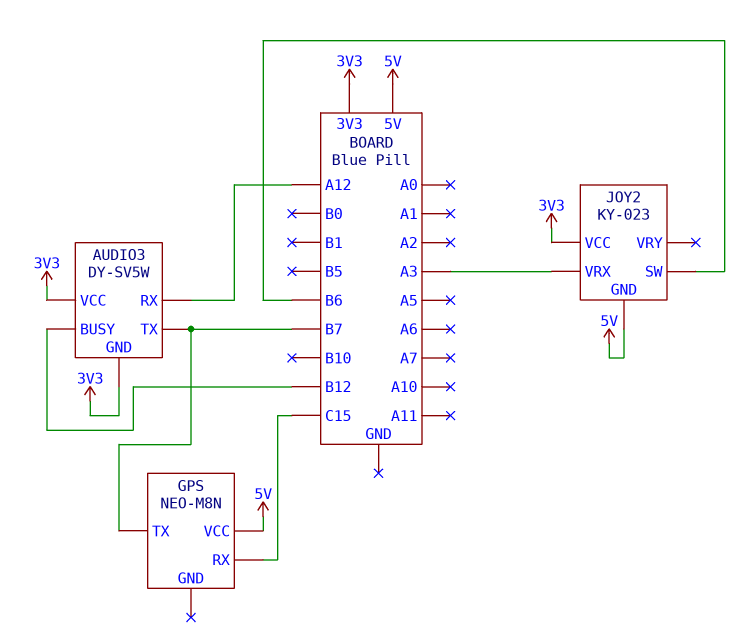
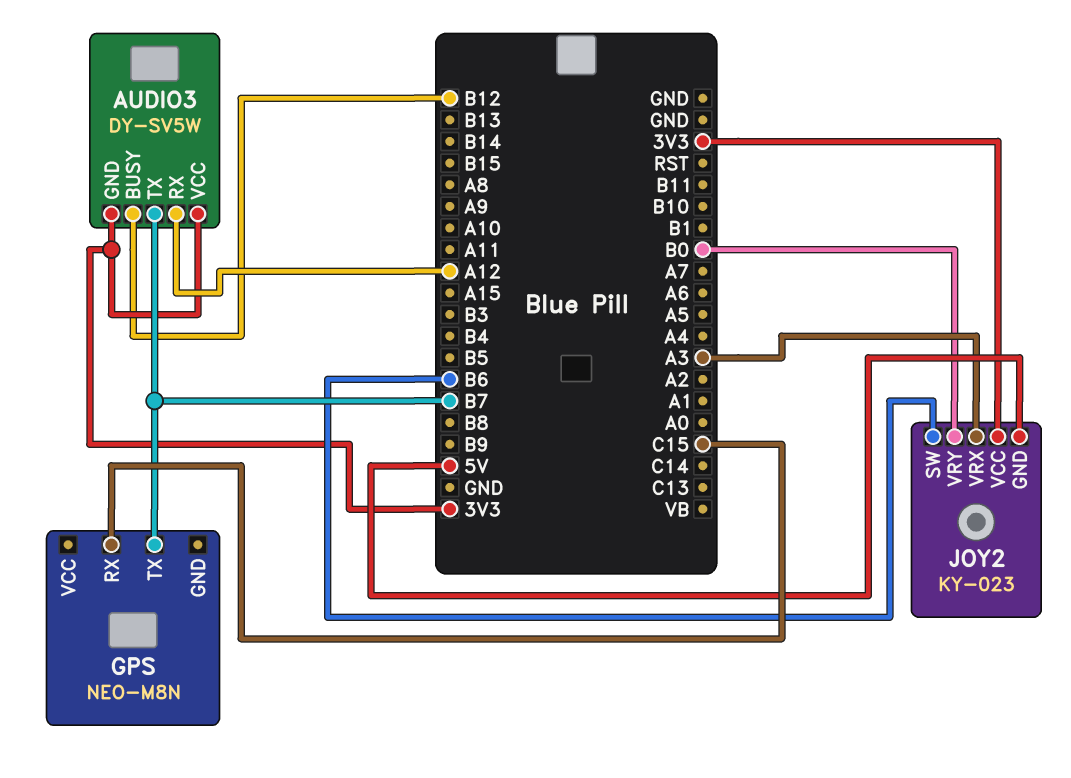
GPS pin VCC: 5V -> none
JOY2 pin VRY: none -> B0

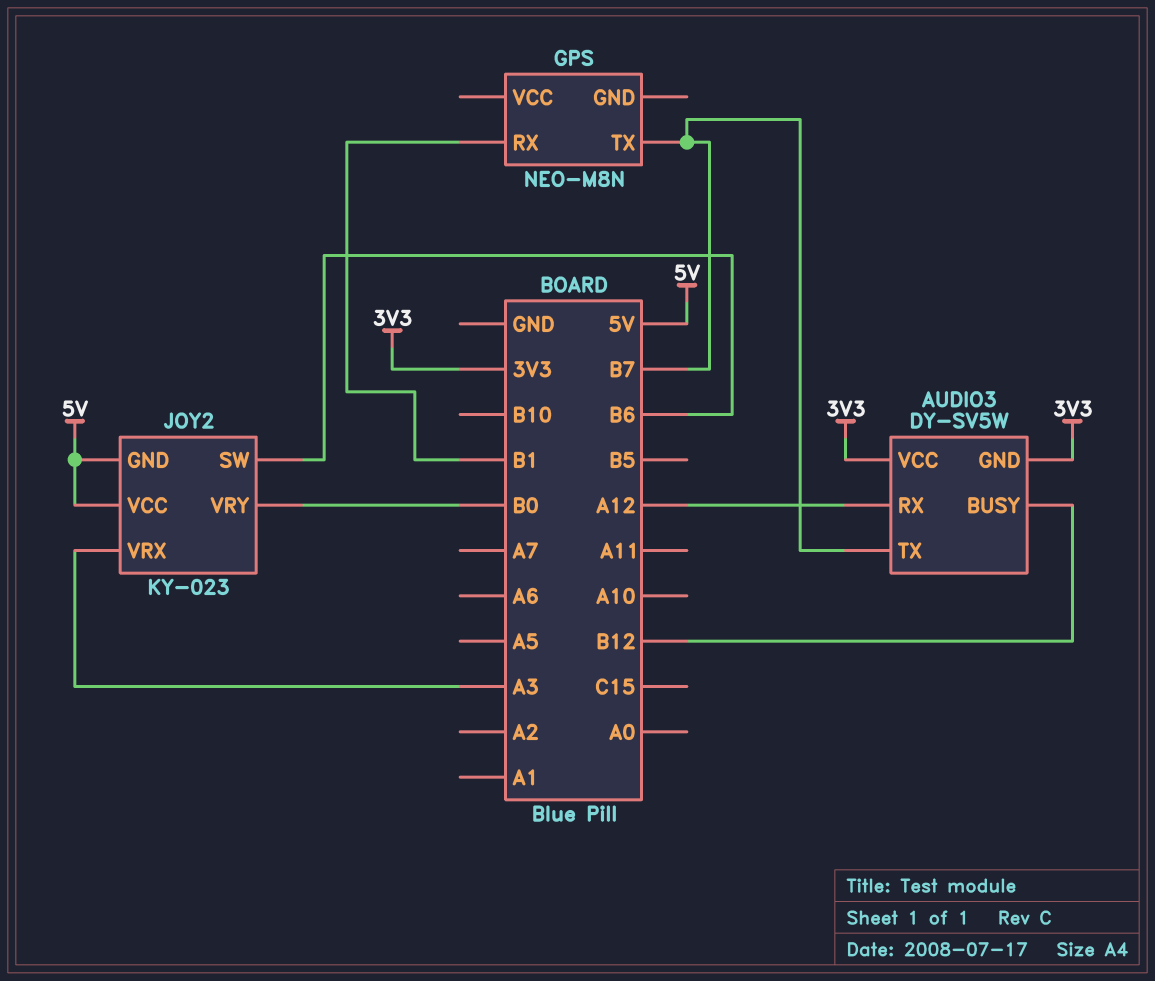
GPS pin RX: C15 -> B1
JOY2 pin VCC: 3V3 -> 5V

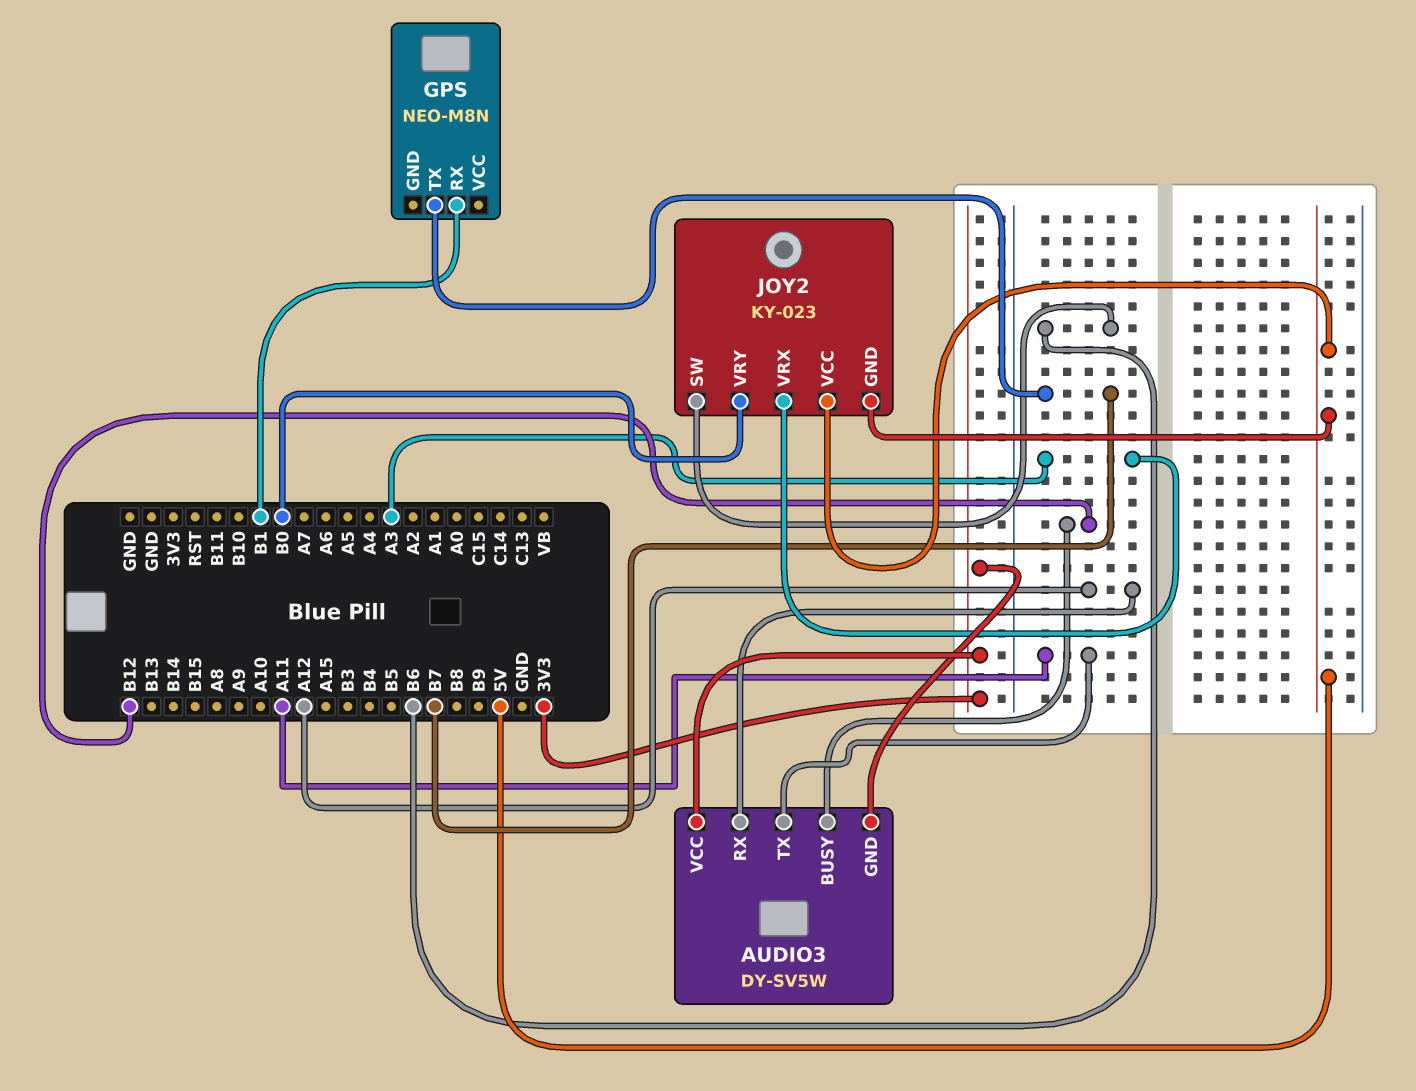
AUDIO3 pin TX: B7 -> A11

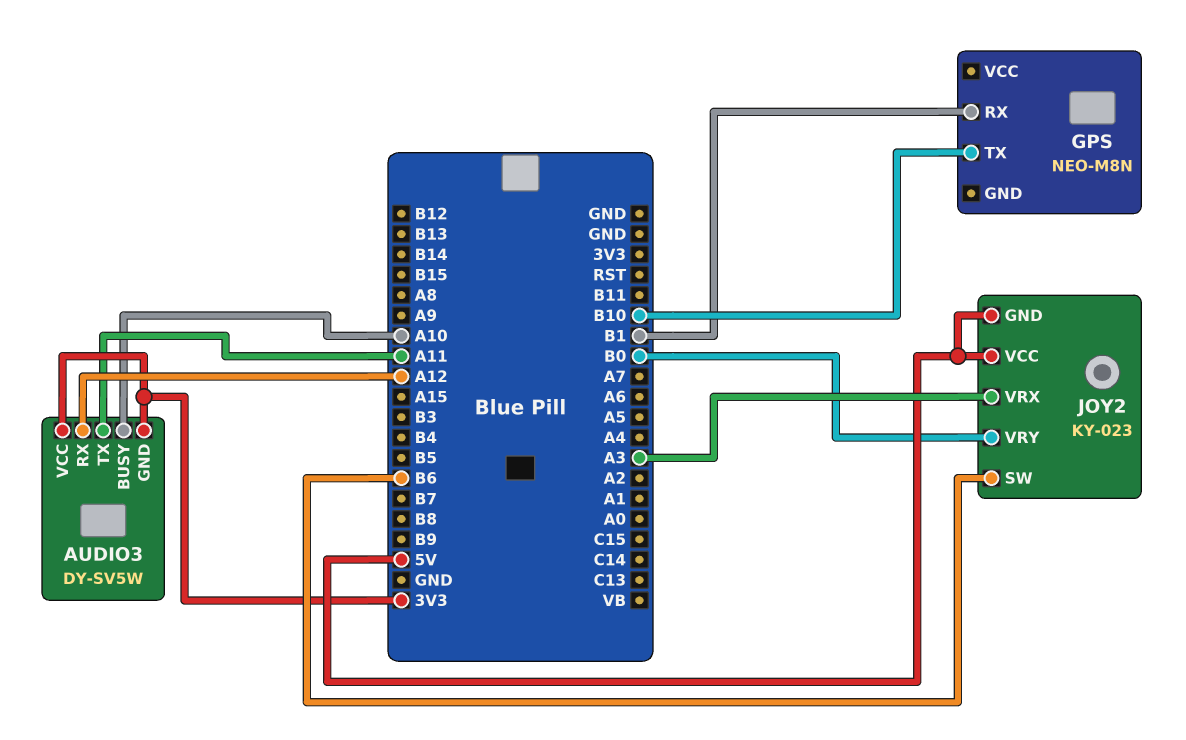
AUDIO3 pin BUSY: B12 -> A10
GPS pin TX: B7 -> B10

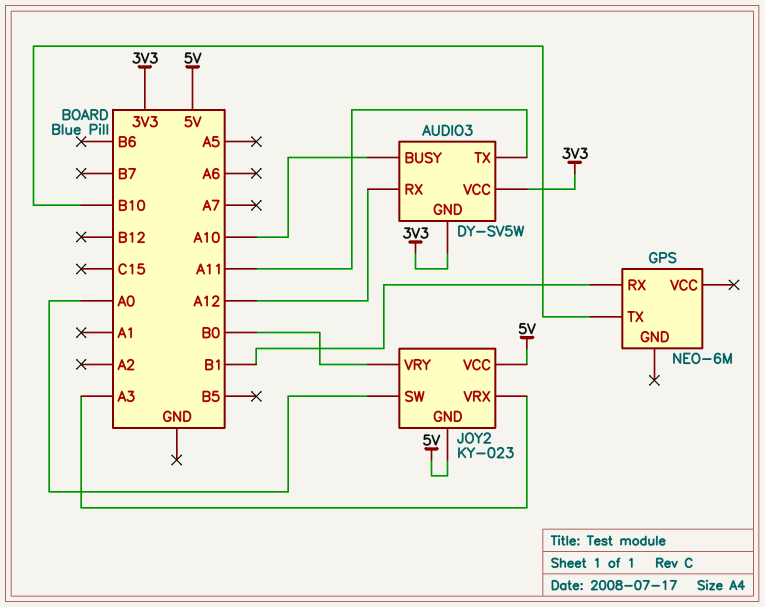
GPS: NEO-M8N -> NEO-6M
JOY2 pin SW: B6 -> A0

